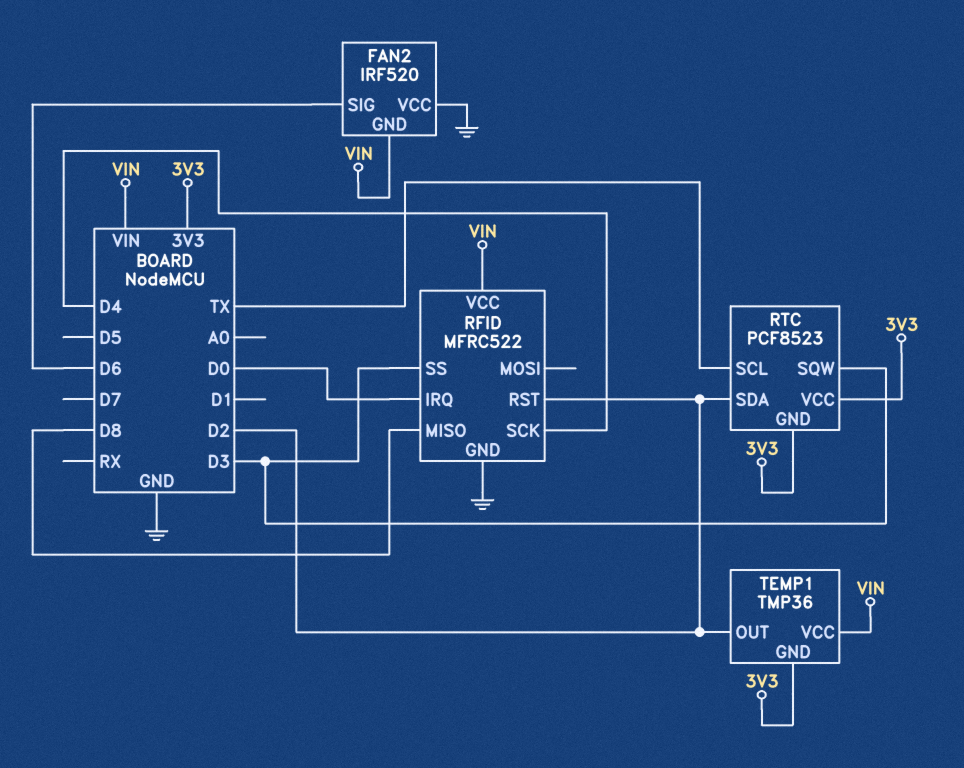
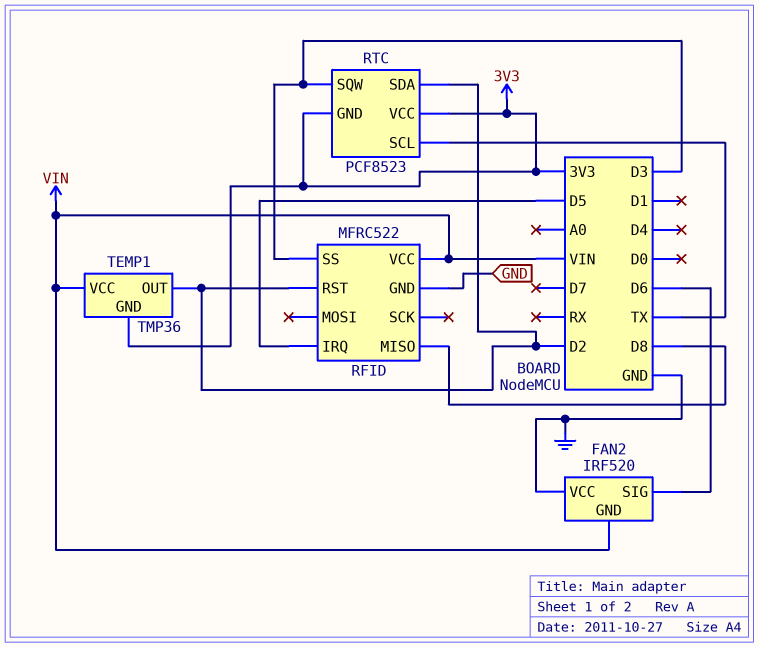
RFID pin IRQ: D0 -> D5
RFID pin SCK: D4 -> none

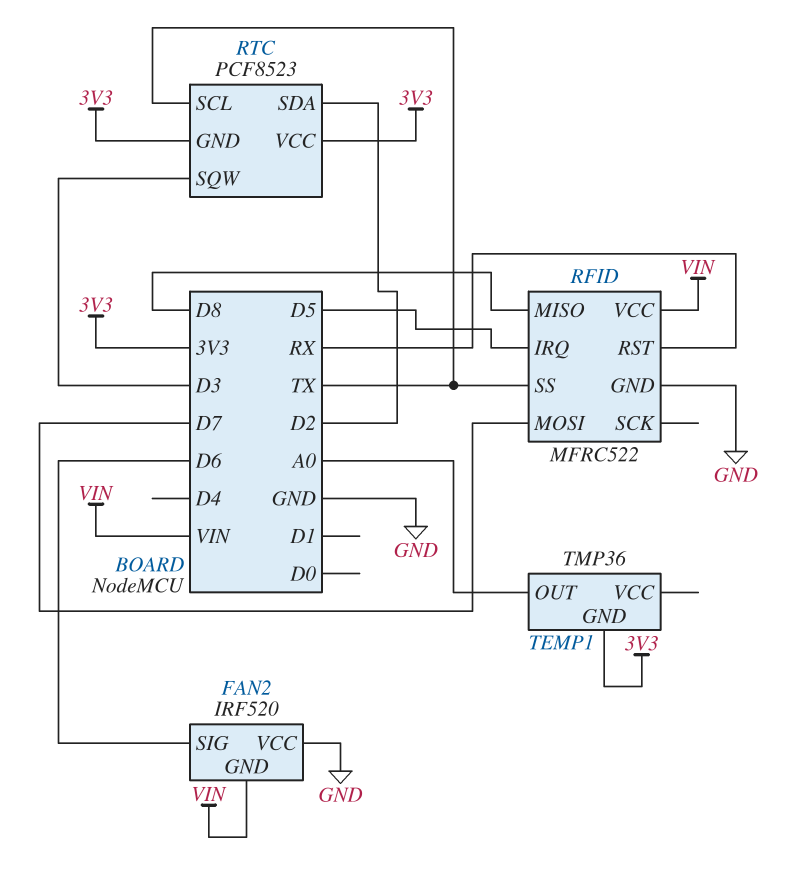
RFID pin MOSI: none -> D7
RFID pin RST: D2 -> RX
RFID pin SS: D3 -> TX
TEMP1 pin OUT: D2 -> A0
TEMP1 pin VCC: VIN -> none

